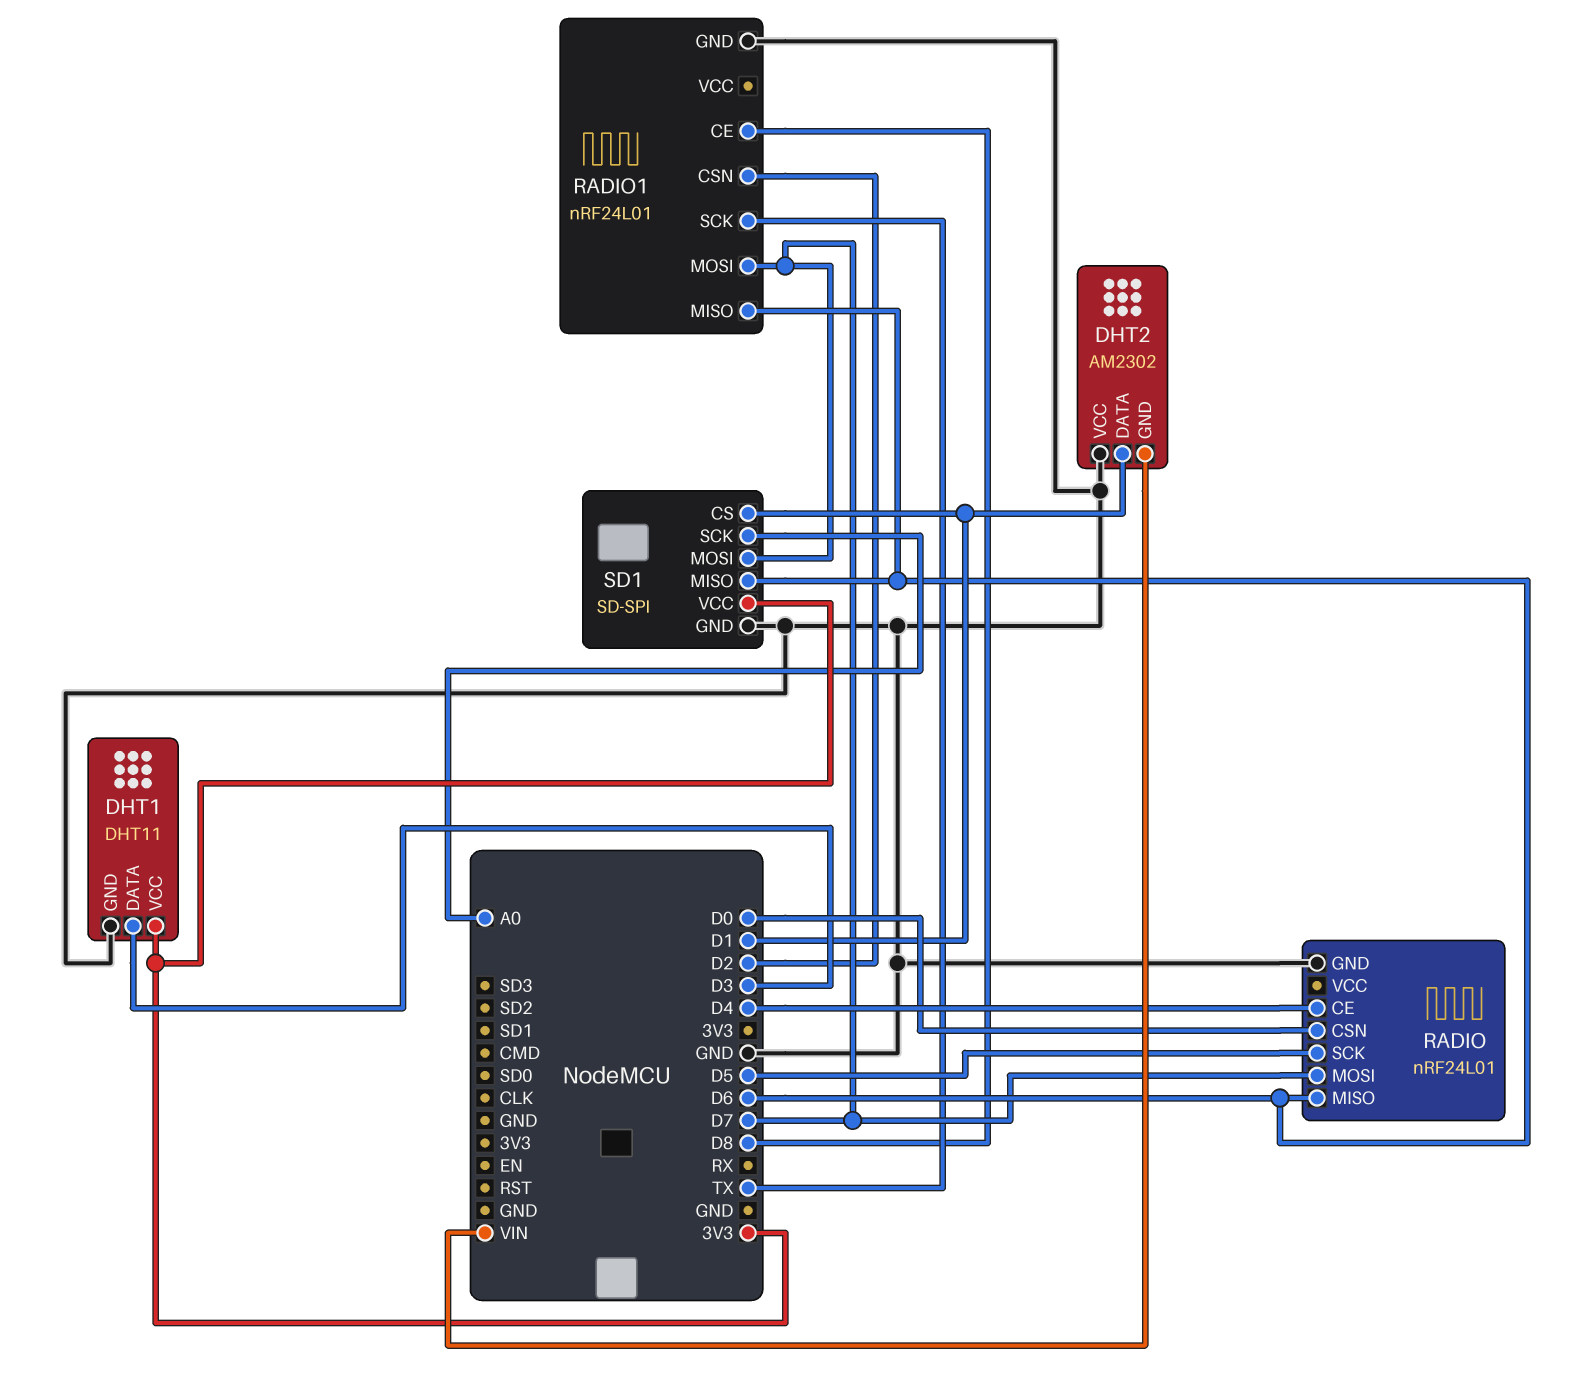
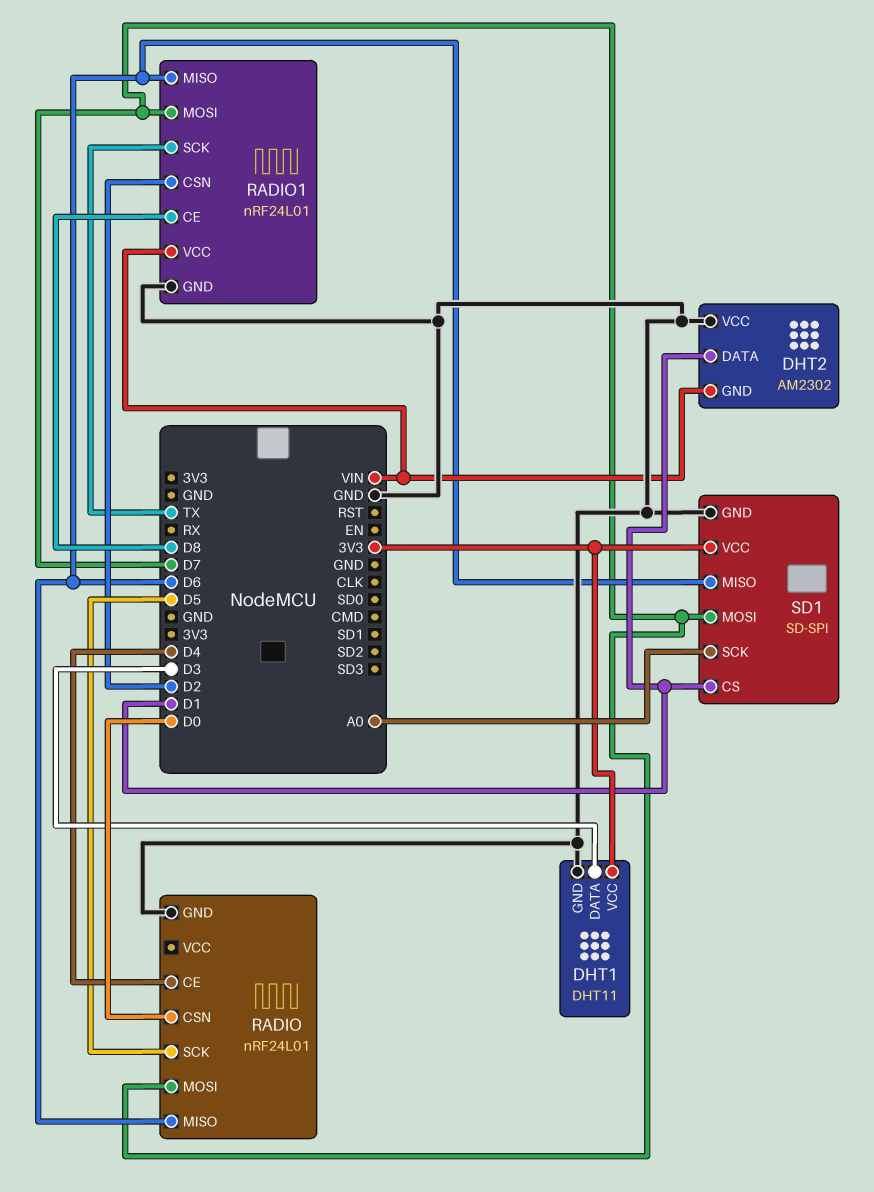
RADIO1 pin VCC: none -> VIN

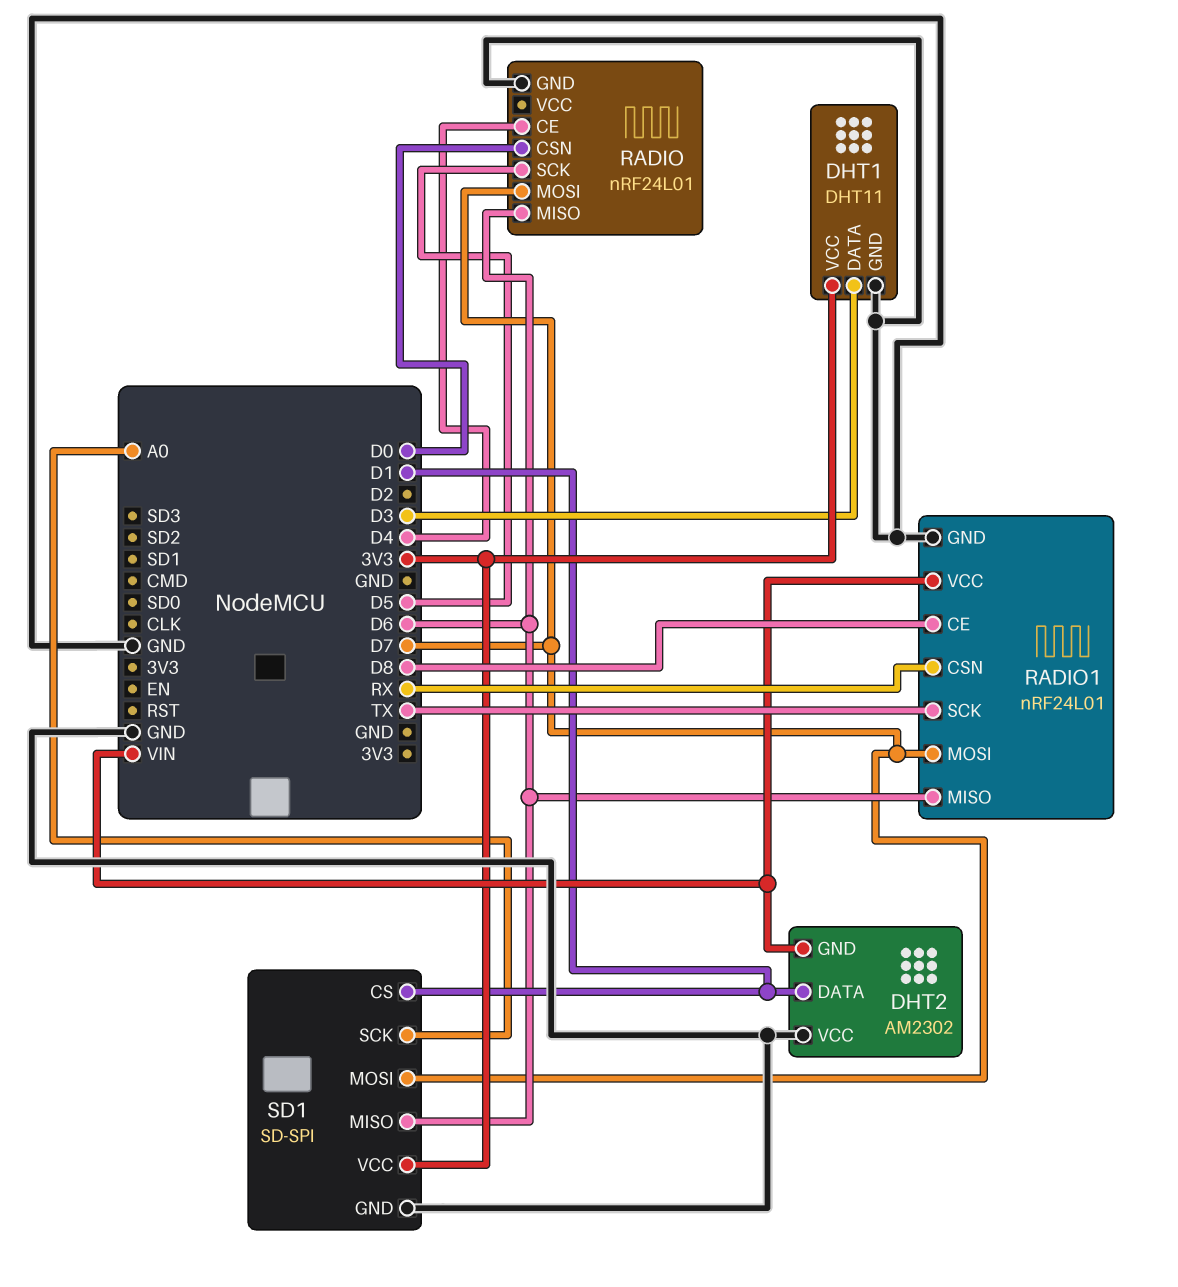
RADIO1 pin CSN: D2 -> RX

